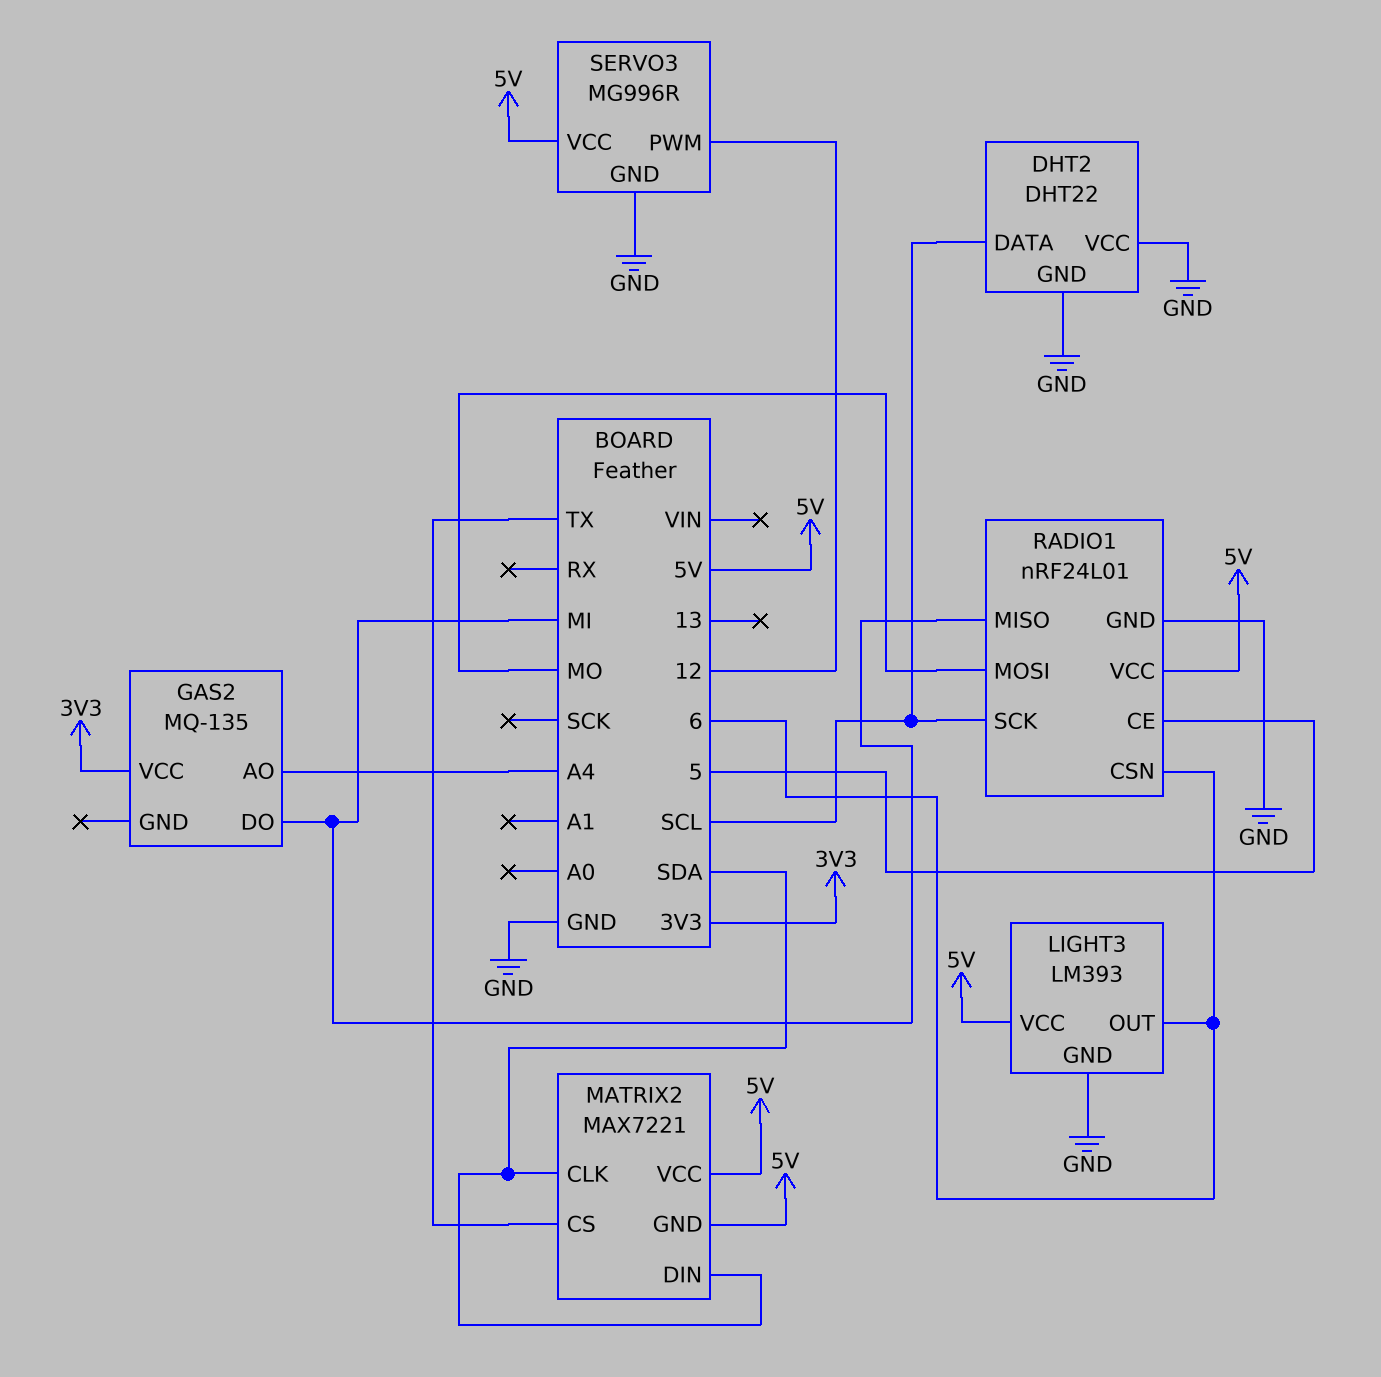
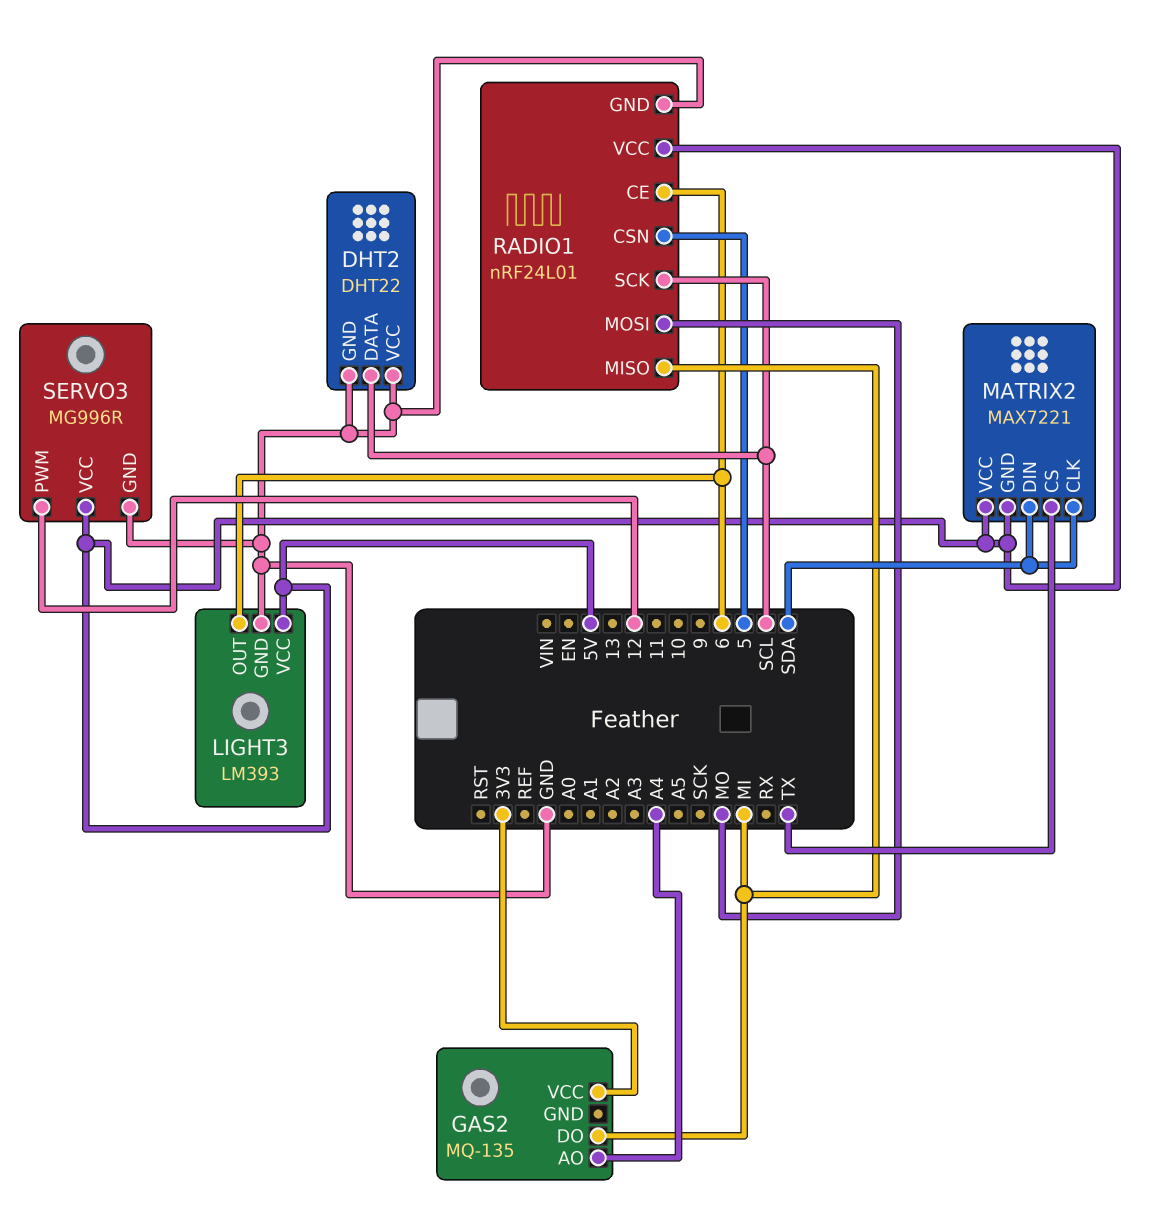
RADIO1 pin CE: 5 -> 6
RADIO1 pin CSN: 6 -> 5

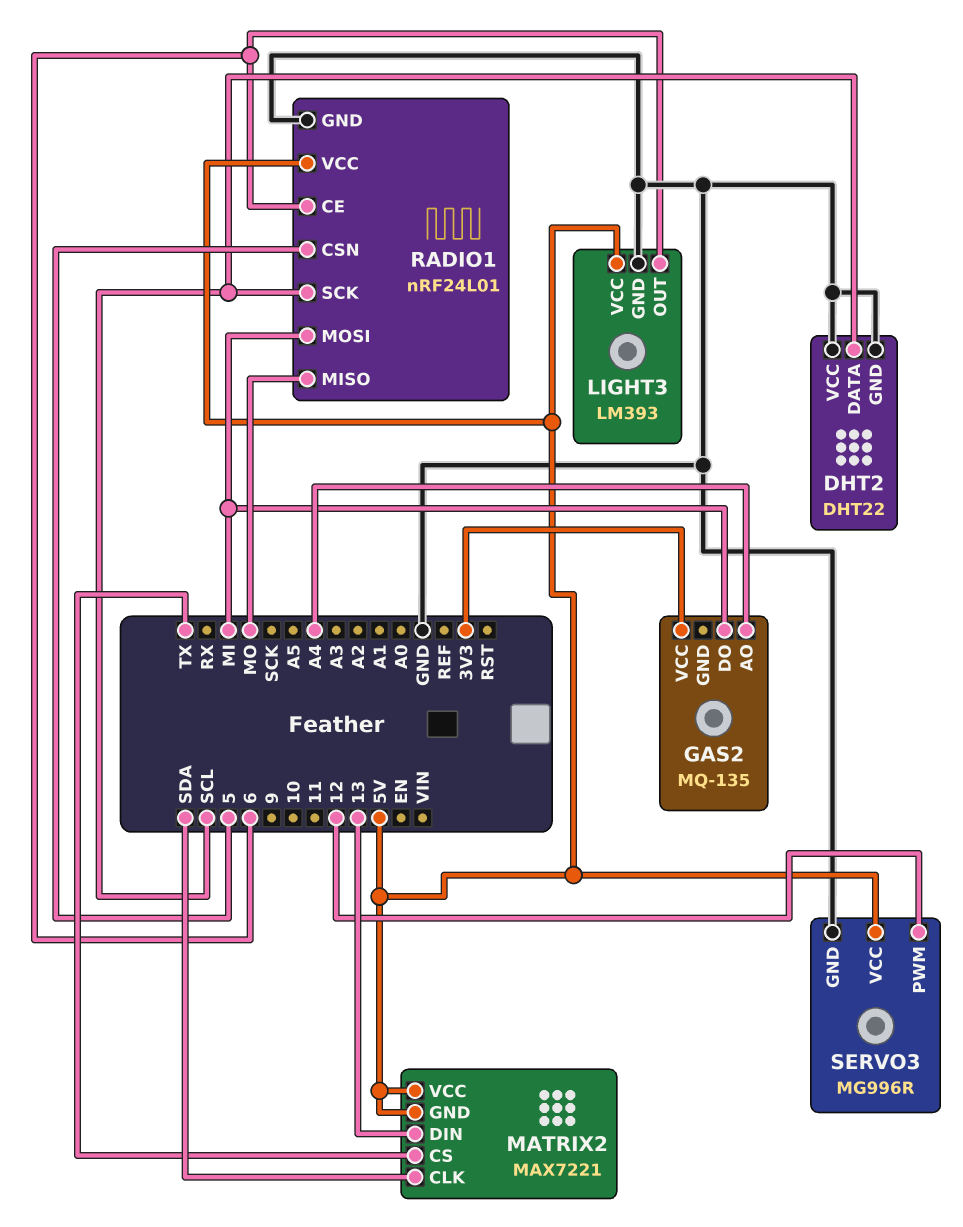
MATRIX2 pin DIN: SDA -> 13
RADIO1 pin MISO: MI -> MO
RADIO1 pin MOSI: MO -> MI

